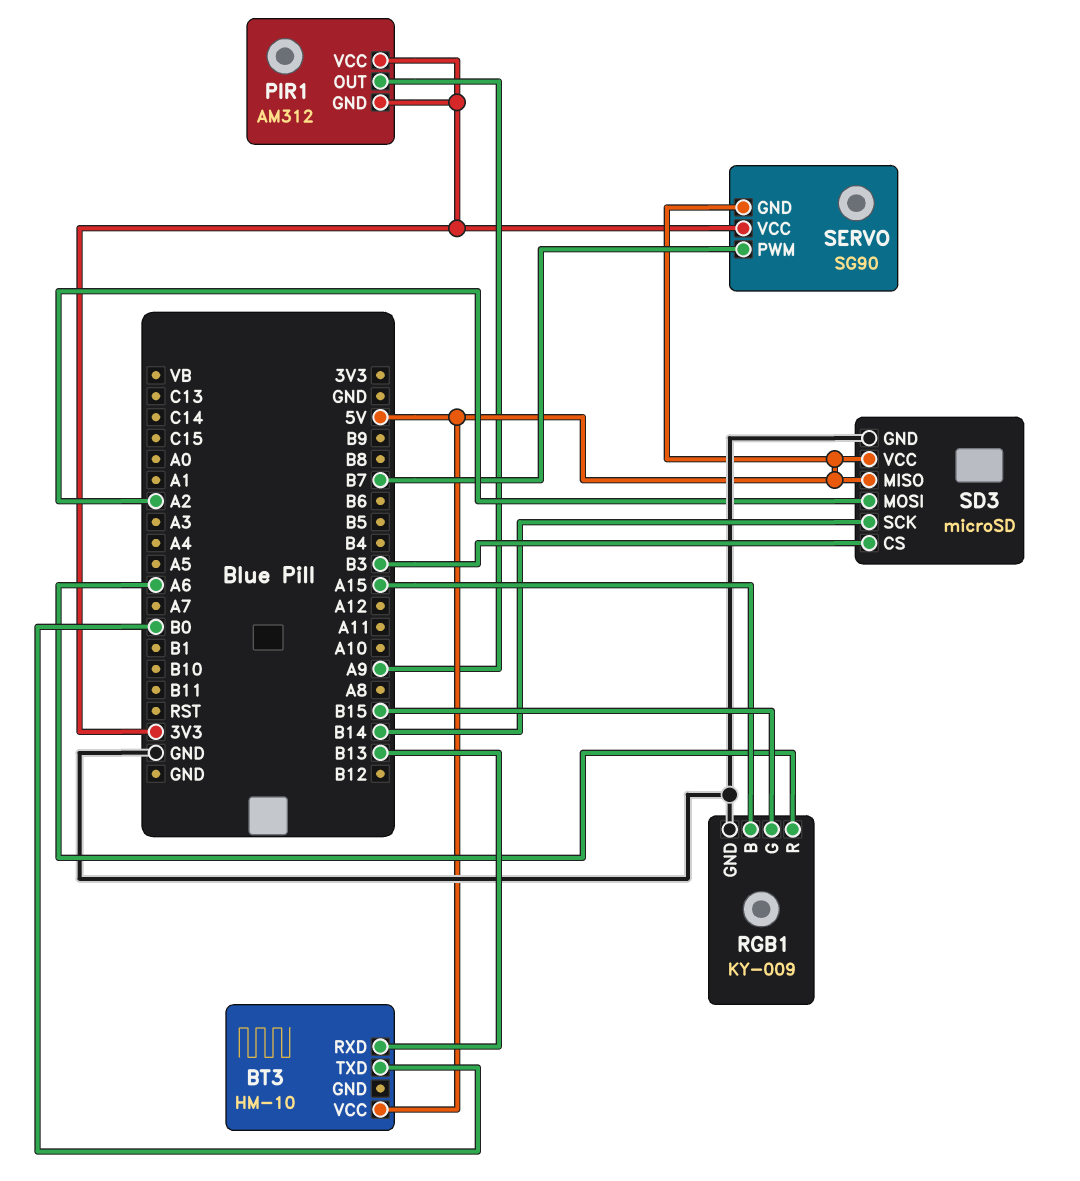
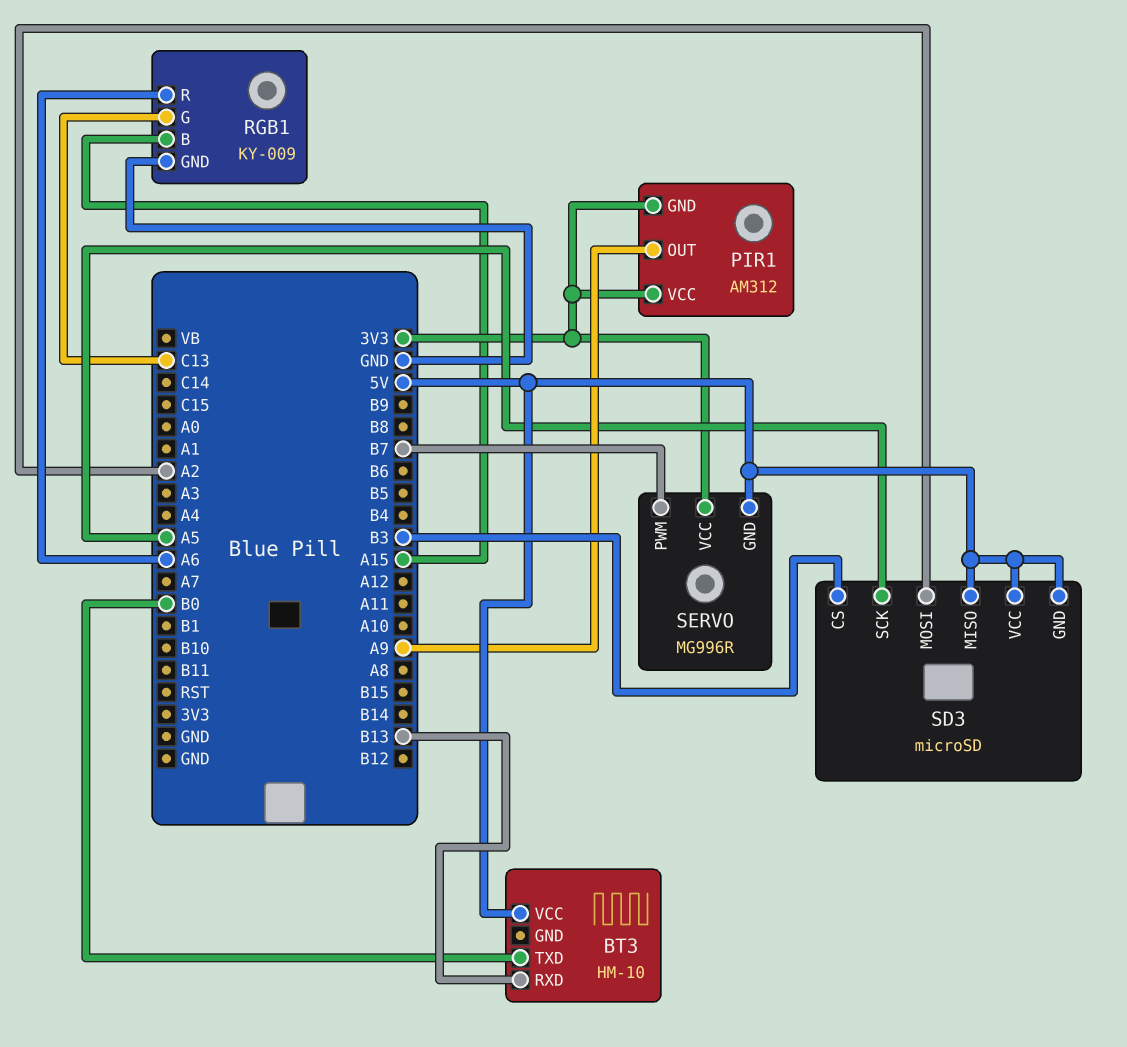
RGB1 pin G: B15 -> C13
SD3 pin GND: GND -> 5V
SD3 pin SCK: B14 -> A5
SERVO: SG90 -> MG996R

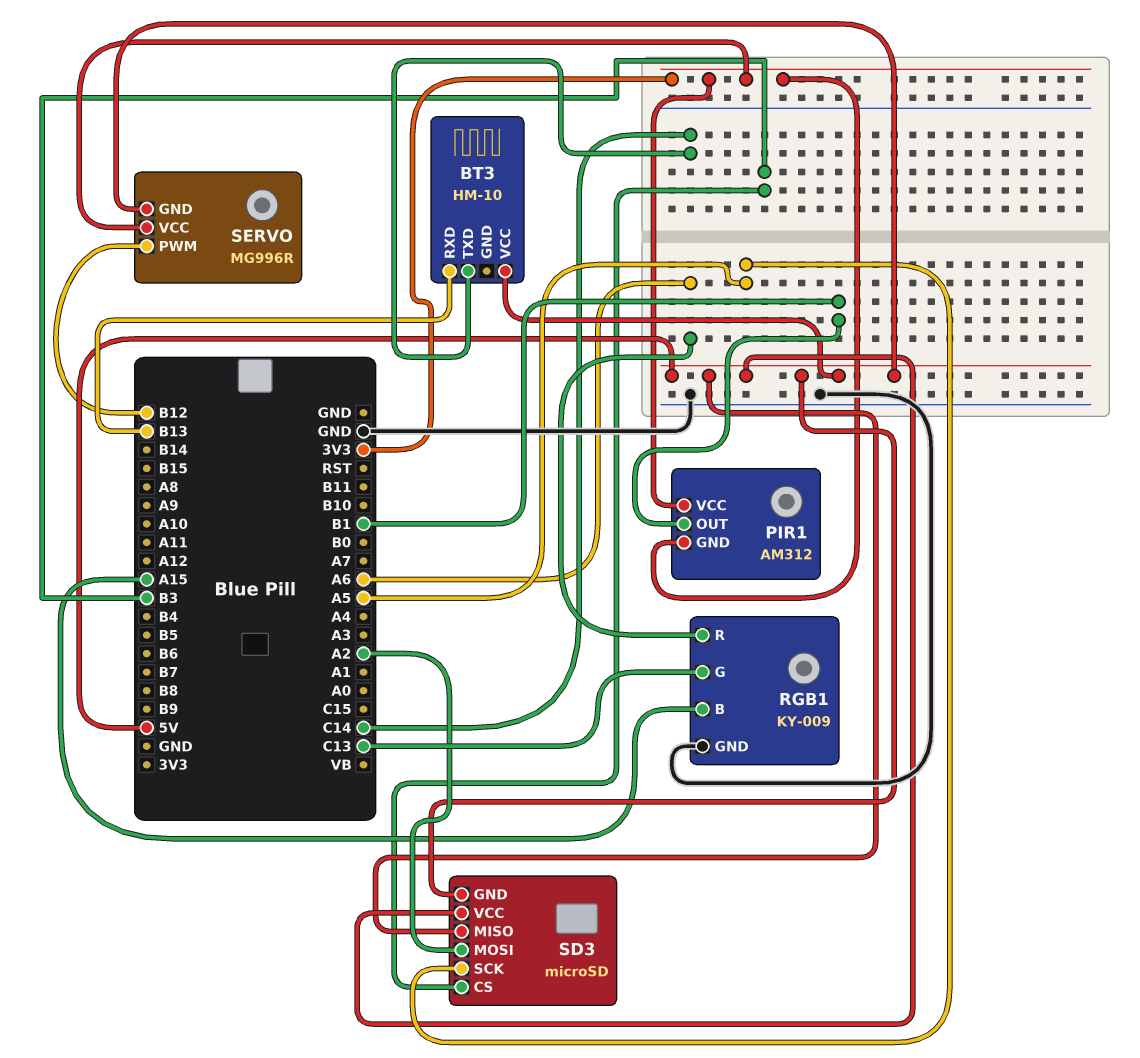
BT3 pin TXD: B0 -> C14
PIR1 pin OUT: A9 -> B1
SERVO pin PWM: B7 -> B12

